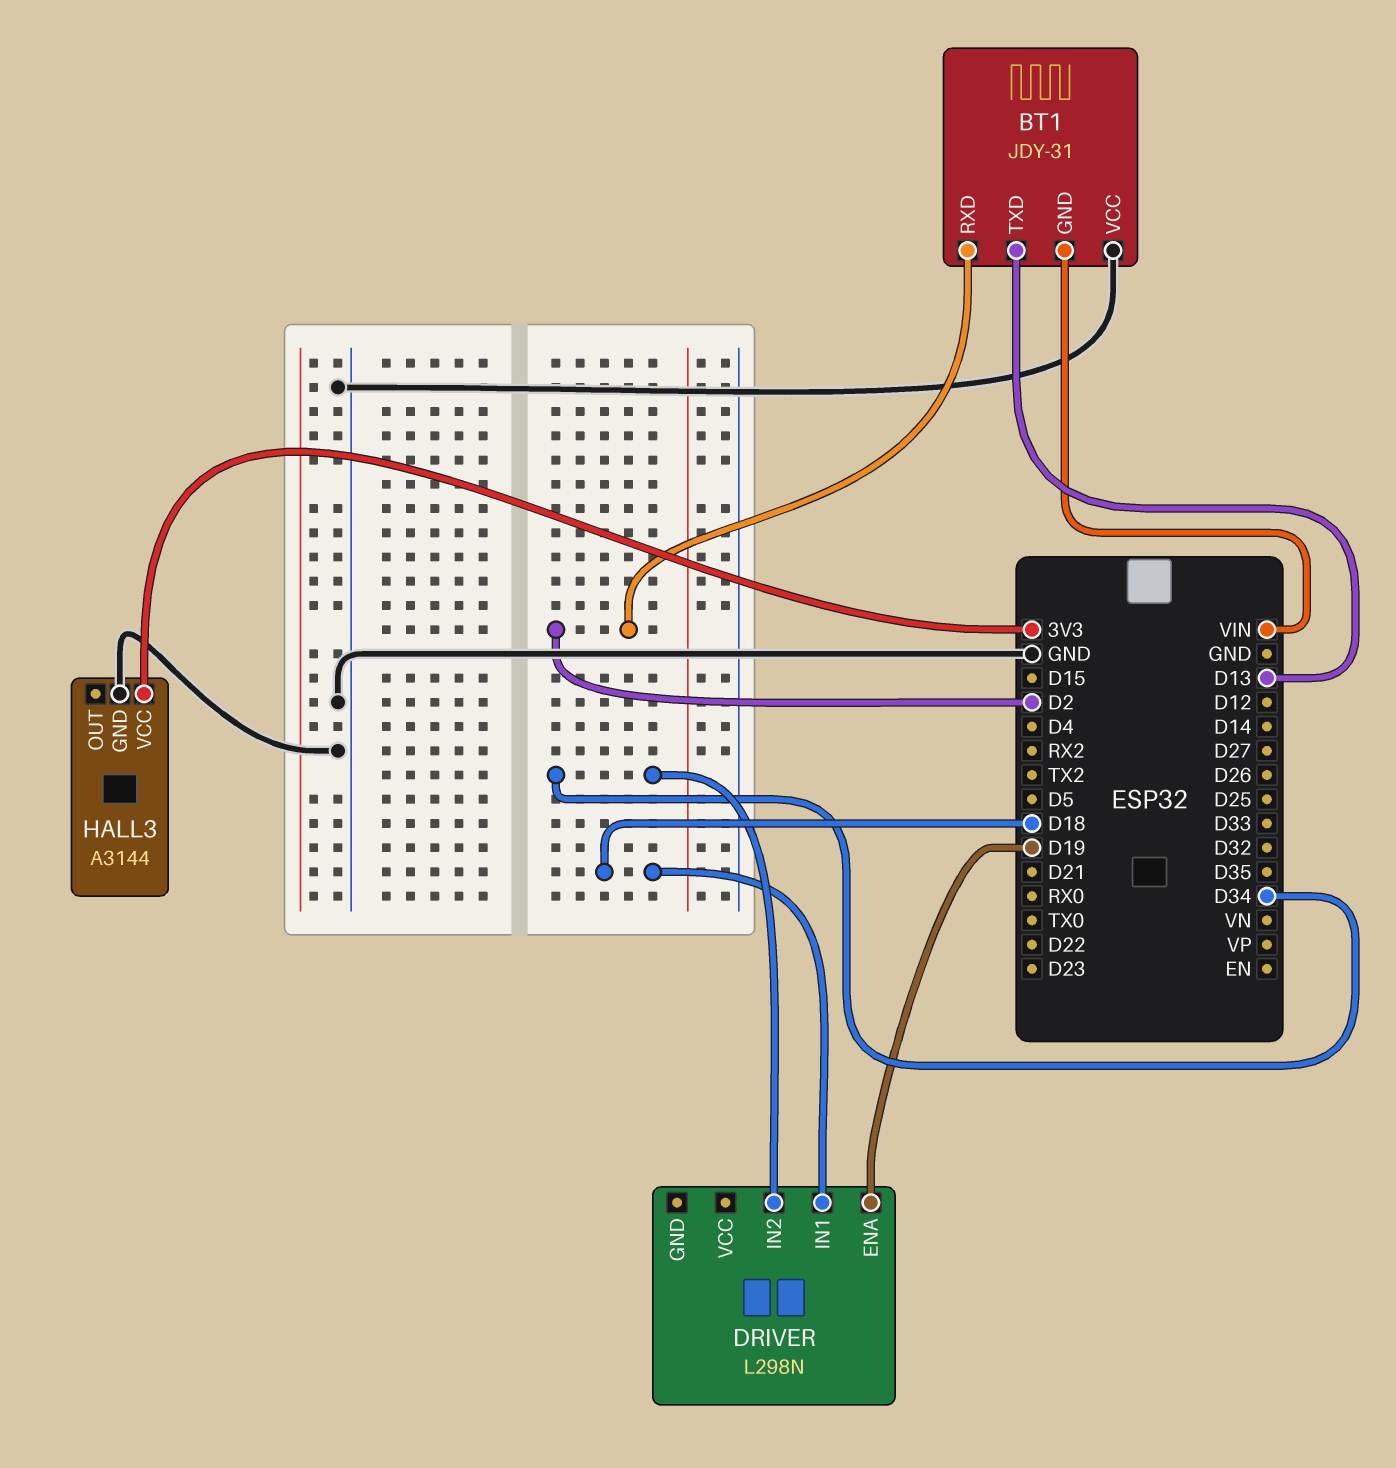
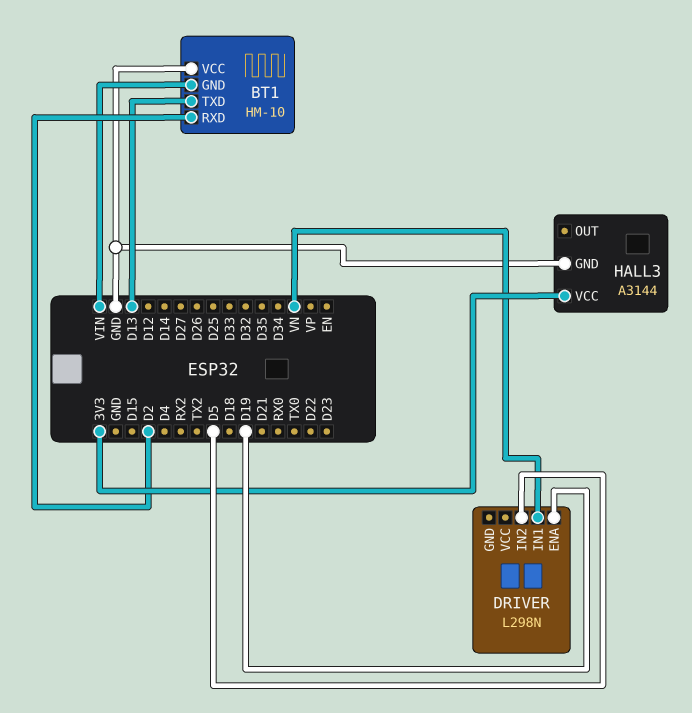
BT1: JDY-31 -> HM-10
DRIVER pin IN1: D18 -> VN
DRIVER pin IN2: D34 -> D5

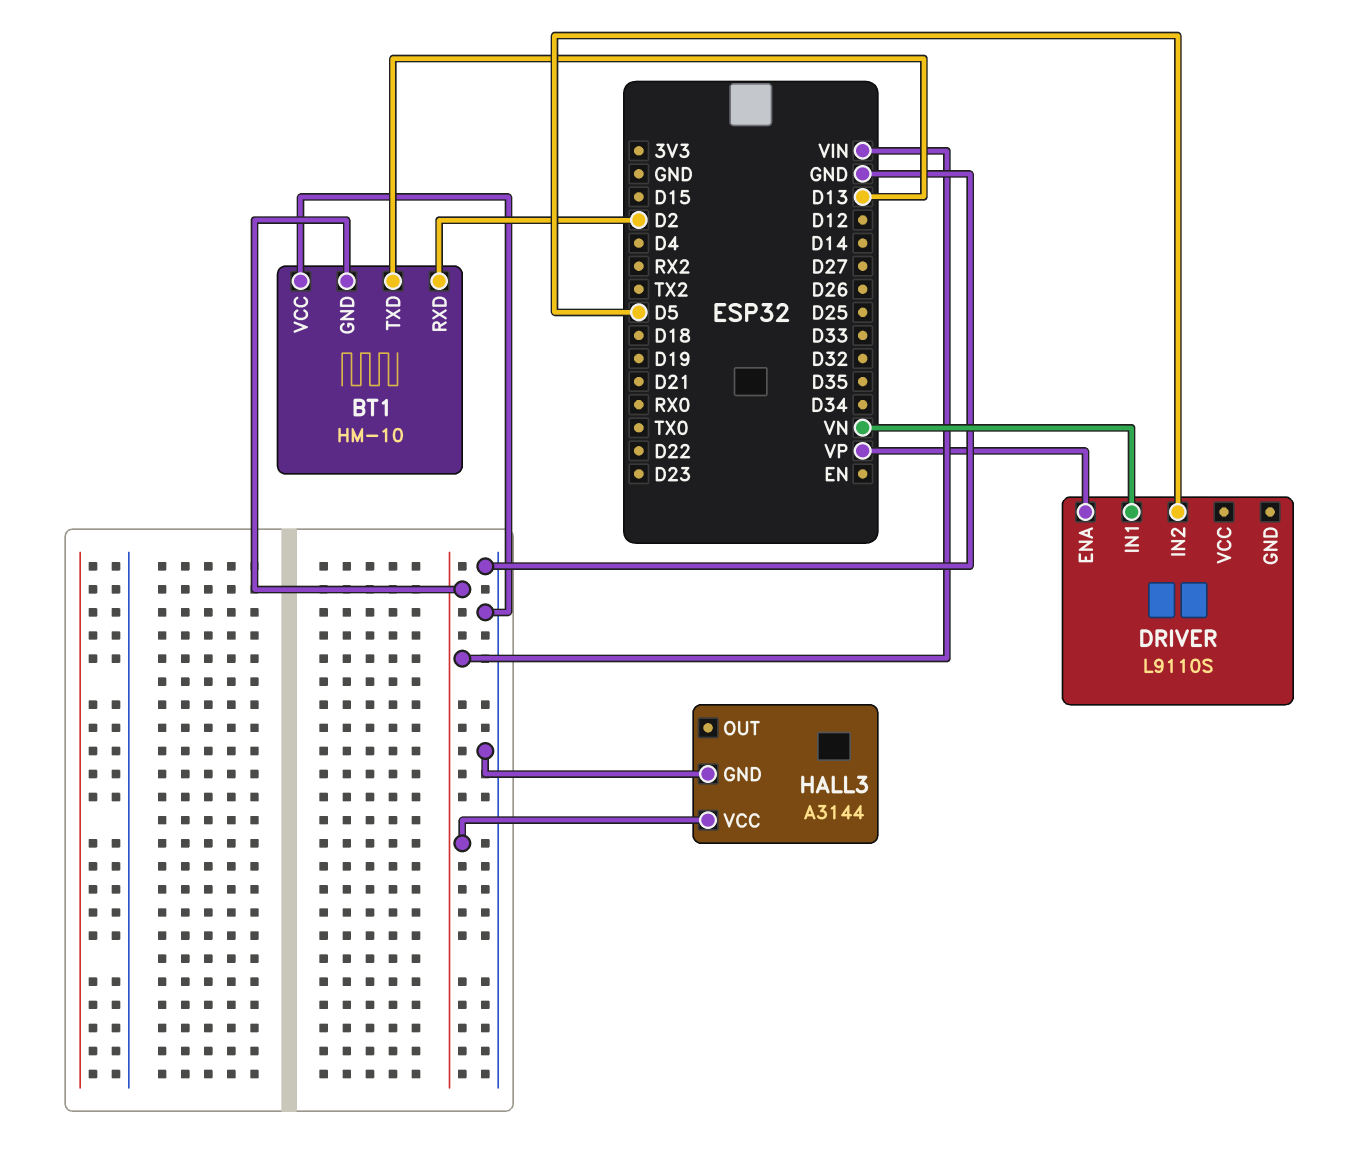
DRIVER: L298N -> L9110S
DRIVER pin ENA: D19 -> VP
HALL3 pin VCC: 3V3 -> VIN

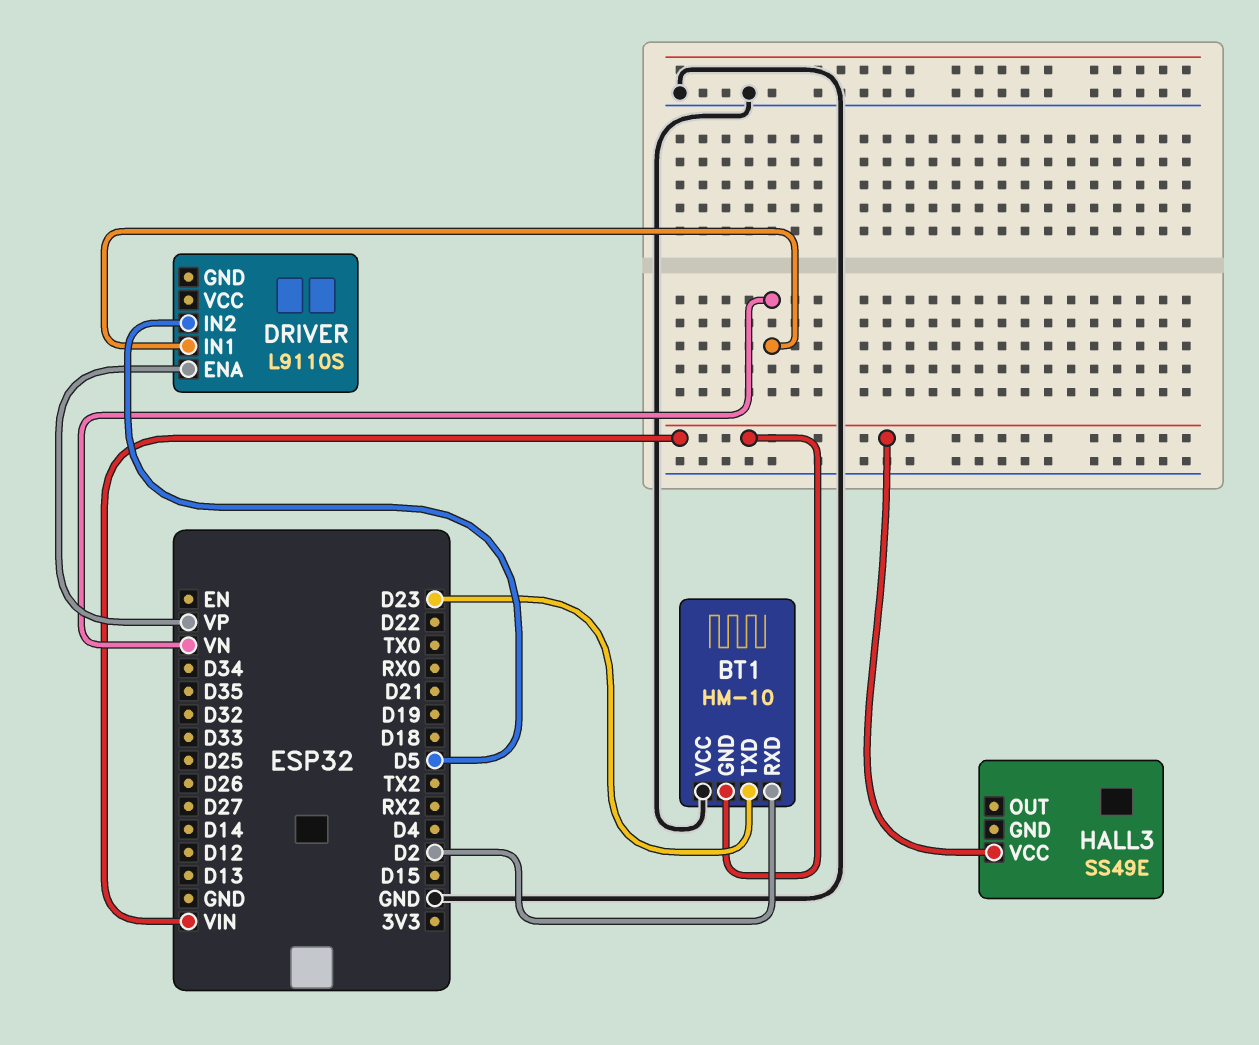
BT1 pin TXD: D13 -> D23
HALL3: A3144 -> SS49E
HALL3 pin GND: GND -> none

